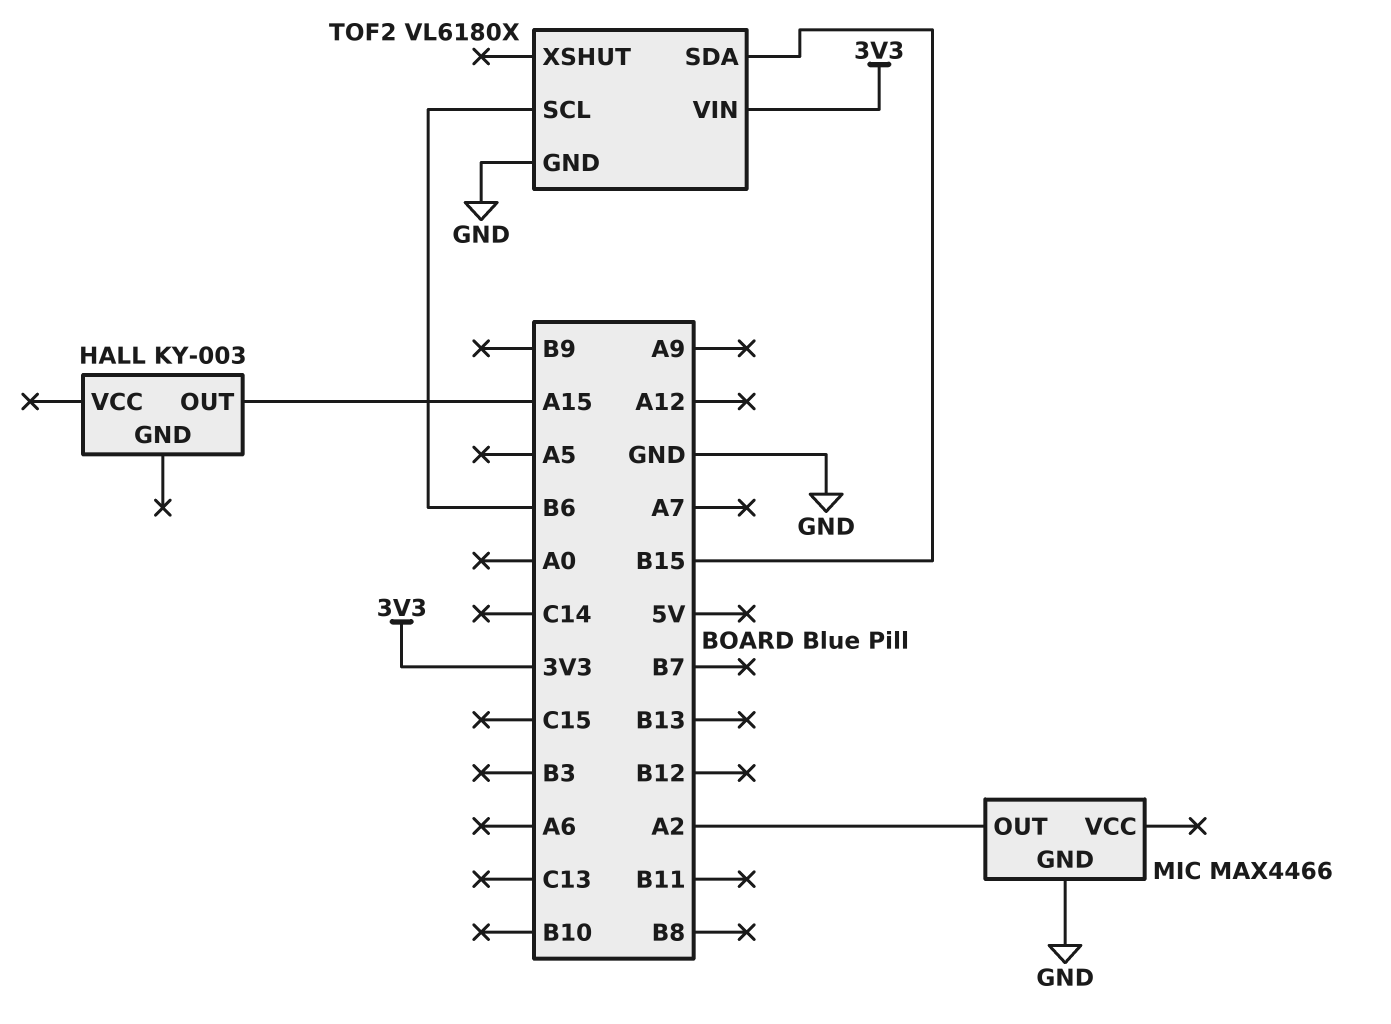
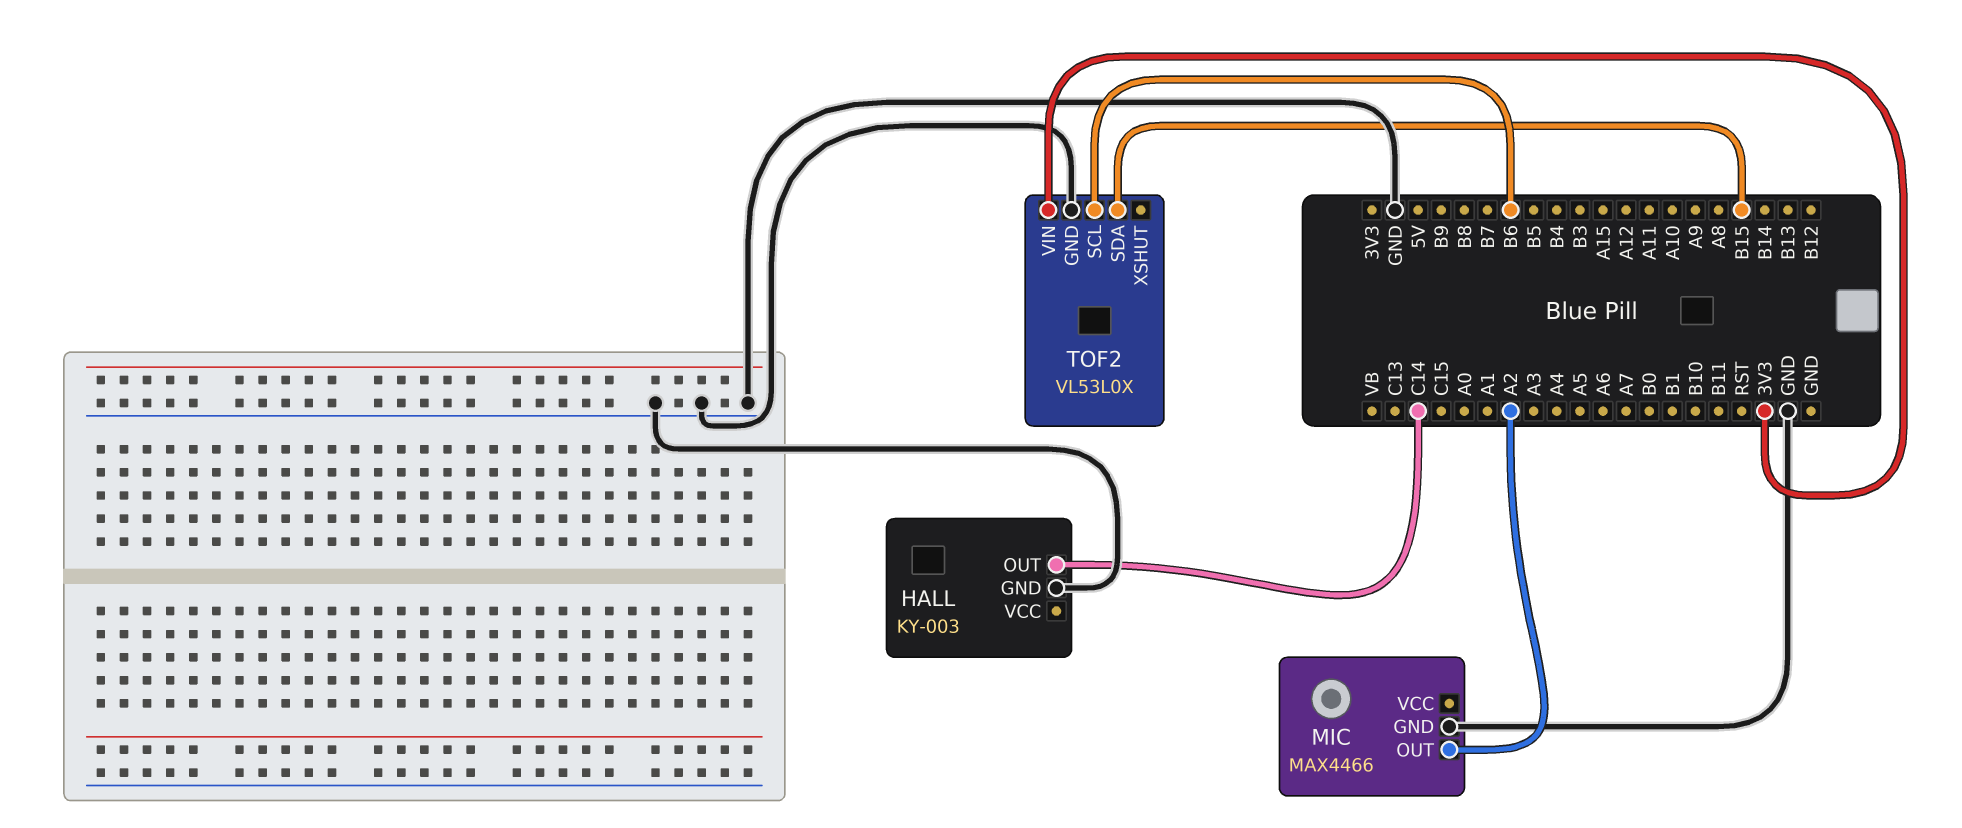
HALL pin GND: none -> GND
HALL pin OUT: A15 -> C14
TOF2: VL6180X -> VL53L0X

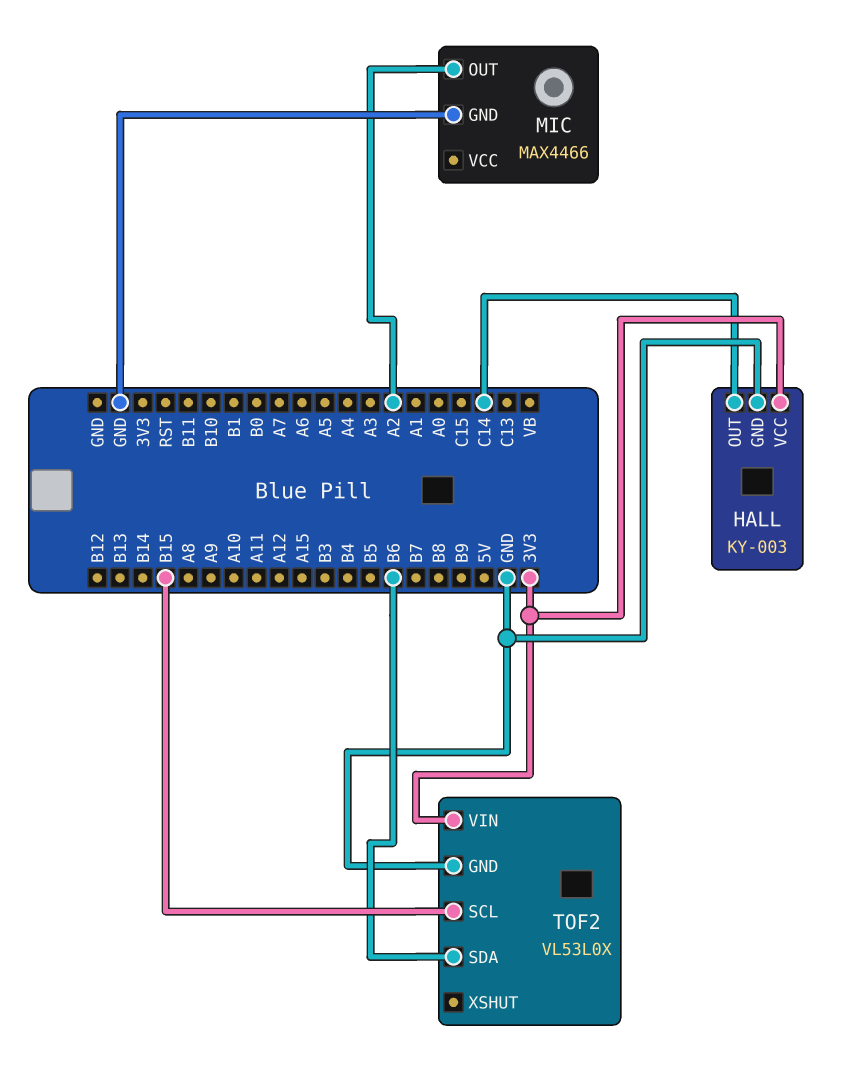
HALL pin VCC: none -> 3V3
TOF2 pin SCL: B6 -> B15
TOF2 pin SDA: B15 -> B6

